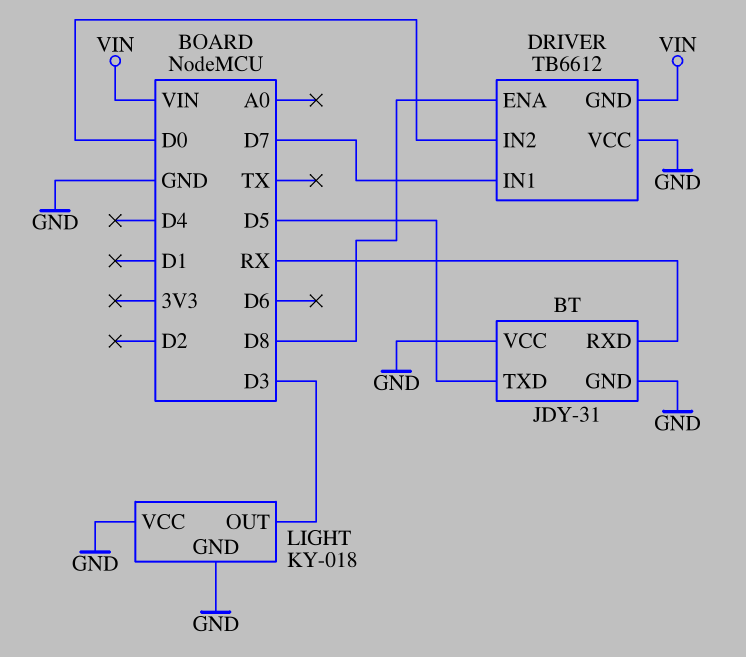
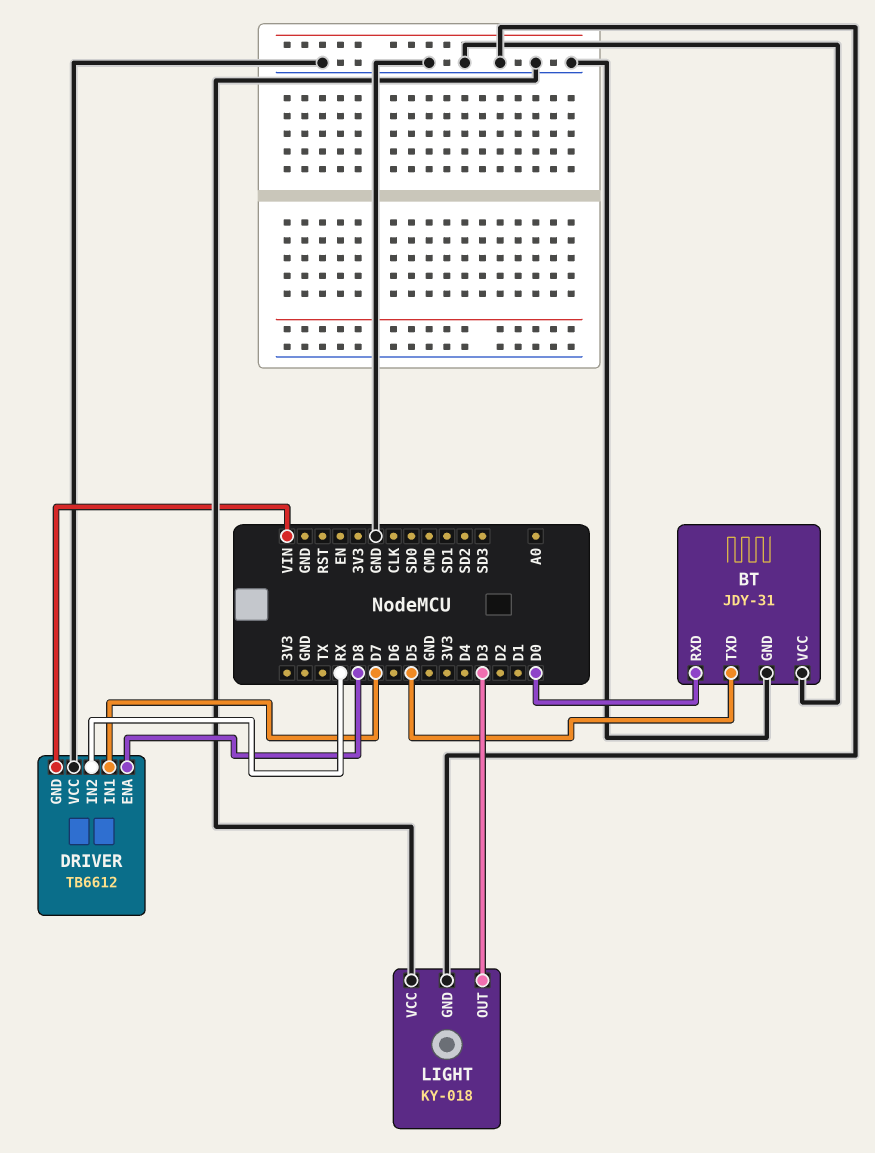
BT pin RXD: RX -> D0
DRIVER pin IN2: D0 -> RX

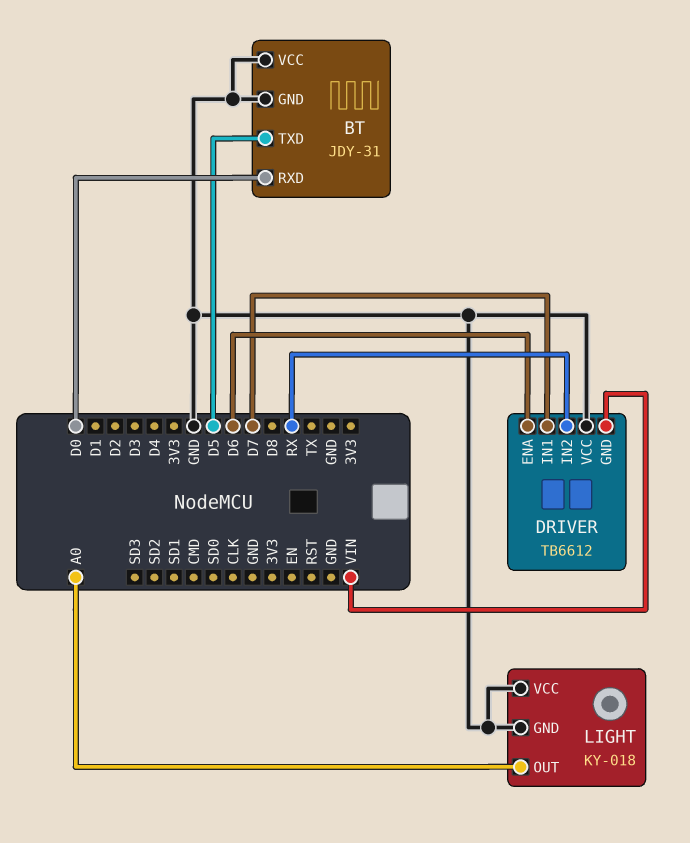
DRIVER pin ENA: D8 -> D6
LIGHT pin OUT: D3 -> A0

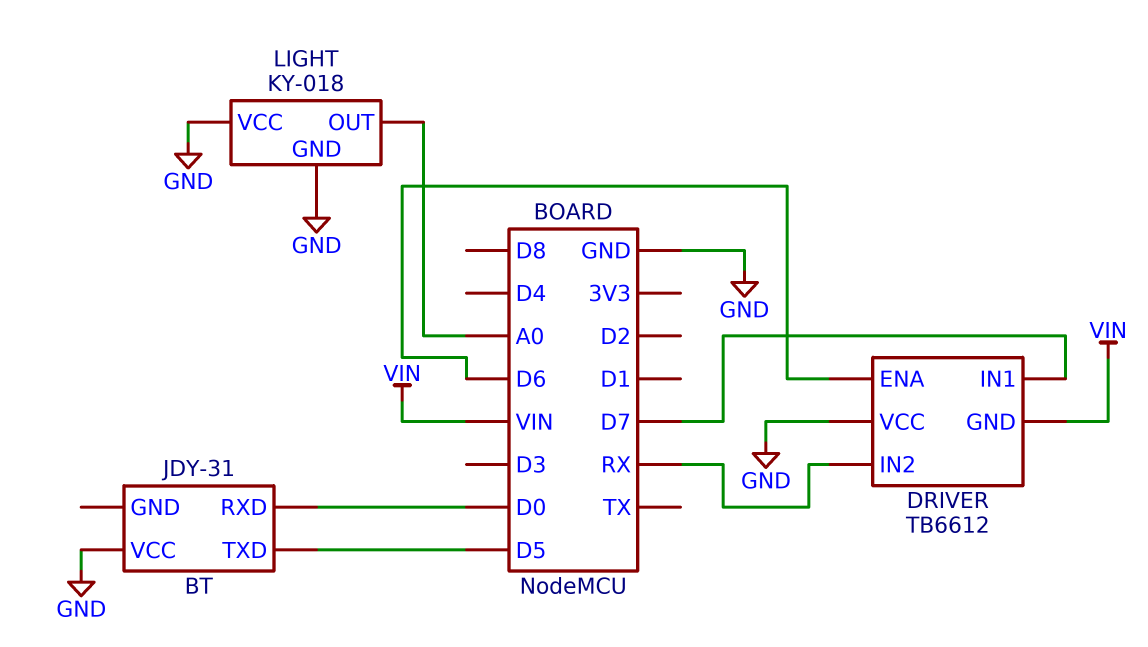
BT pin GND: GND -> none

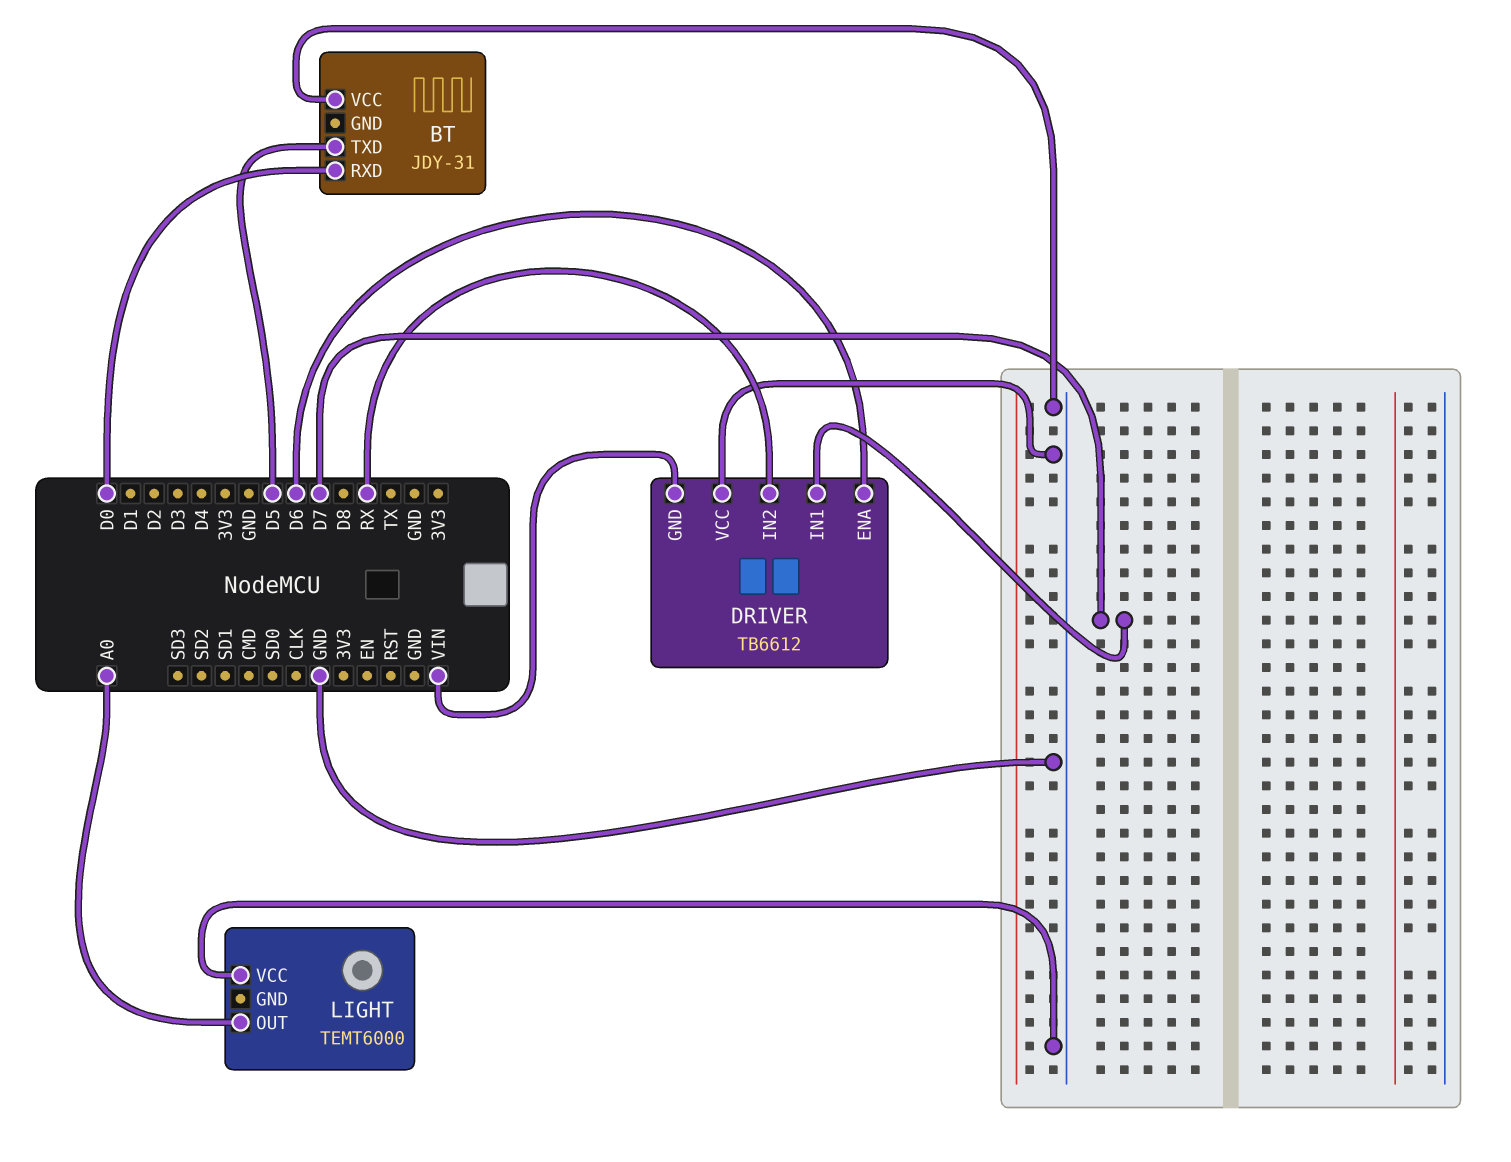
LIGHT: KY-018 -> TEMT6000
LIGHT pin GND: GND -> none

